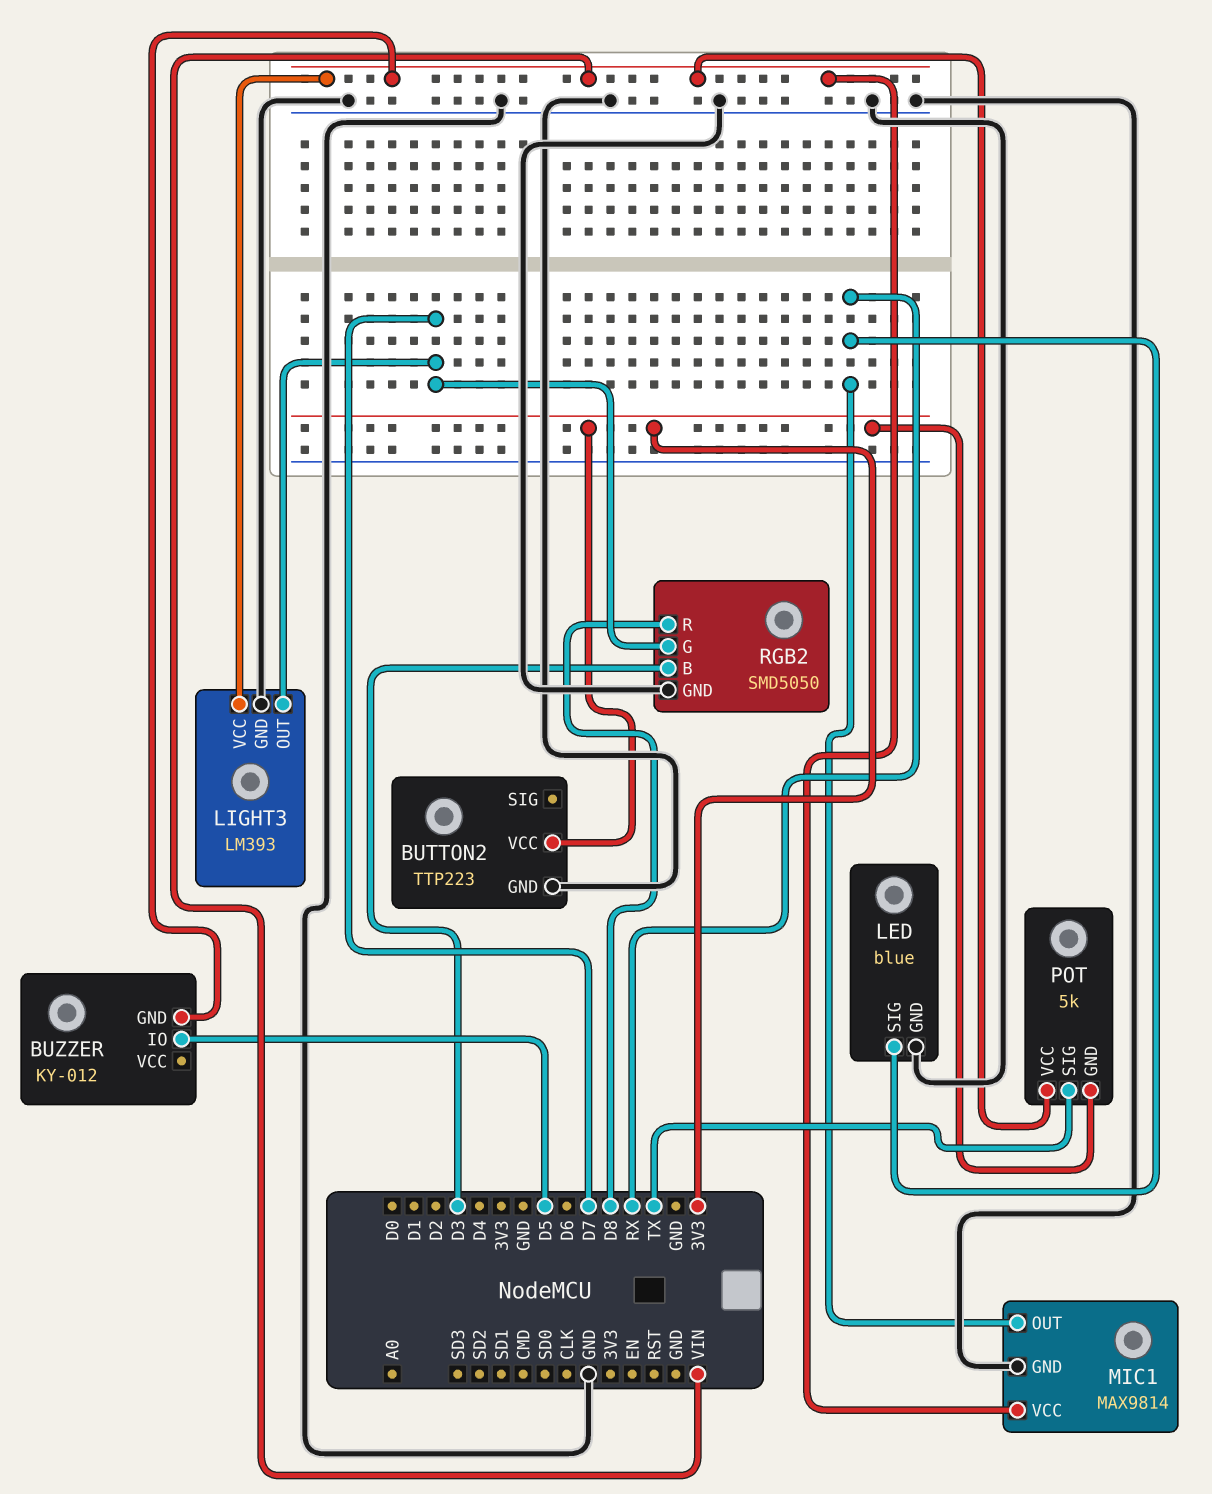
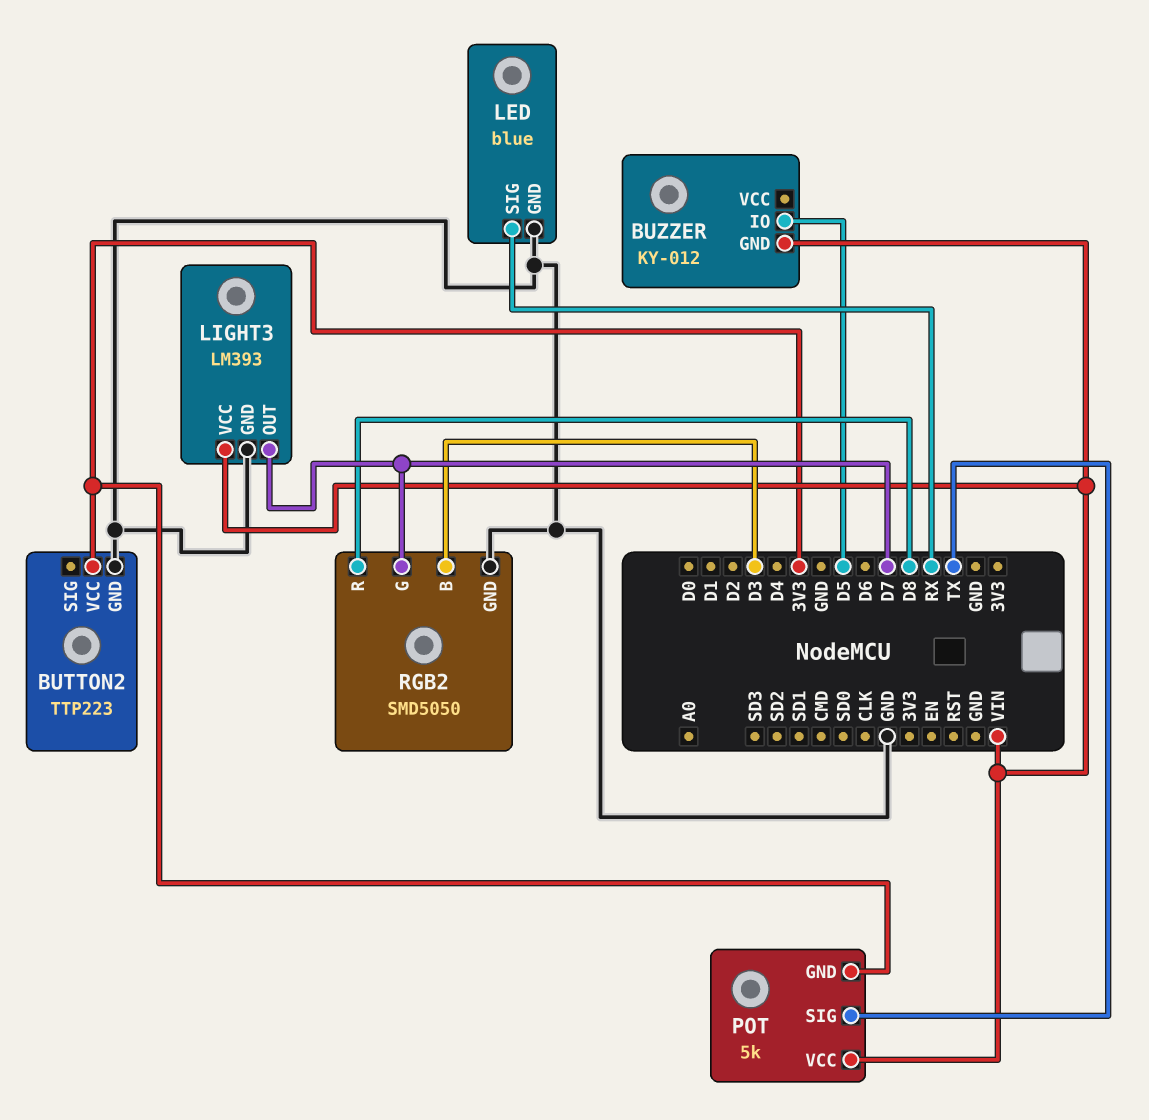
MIC1: MAX9814 -> none
MIC1 pin GND: GND -> none
MIC1 pin OUT: RX -> none
MIC1 pin VCC: VIN -> none

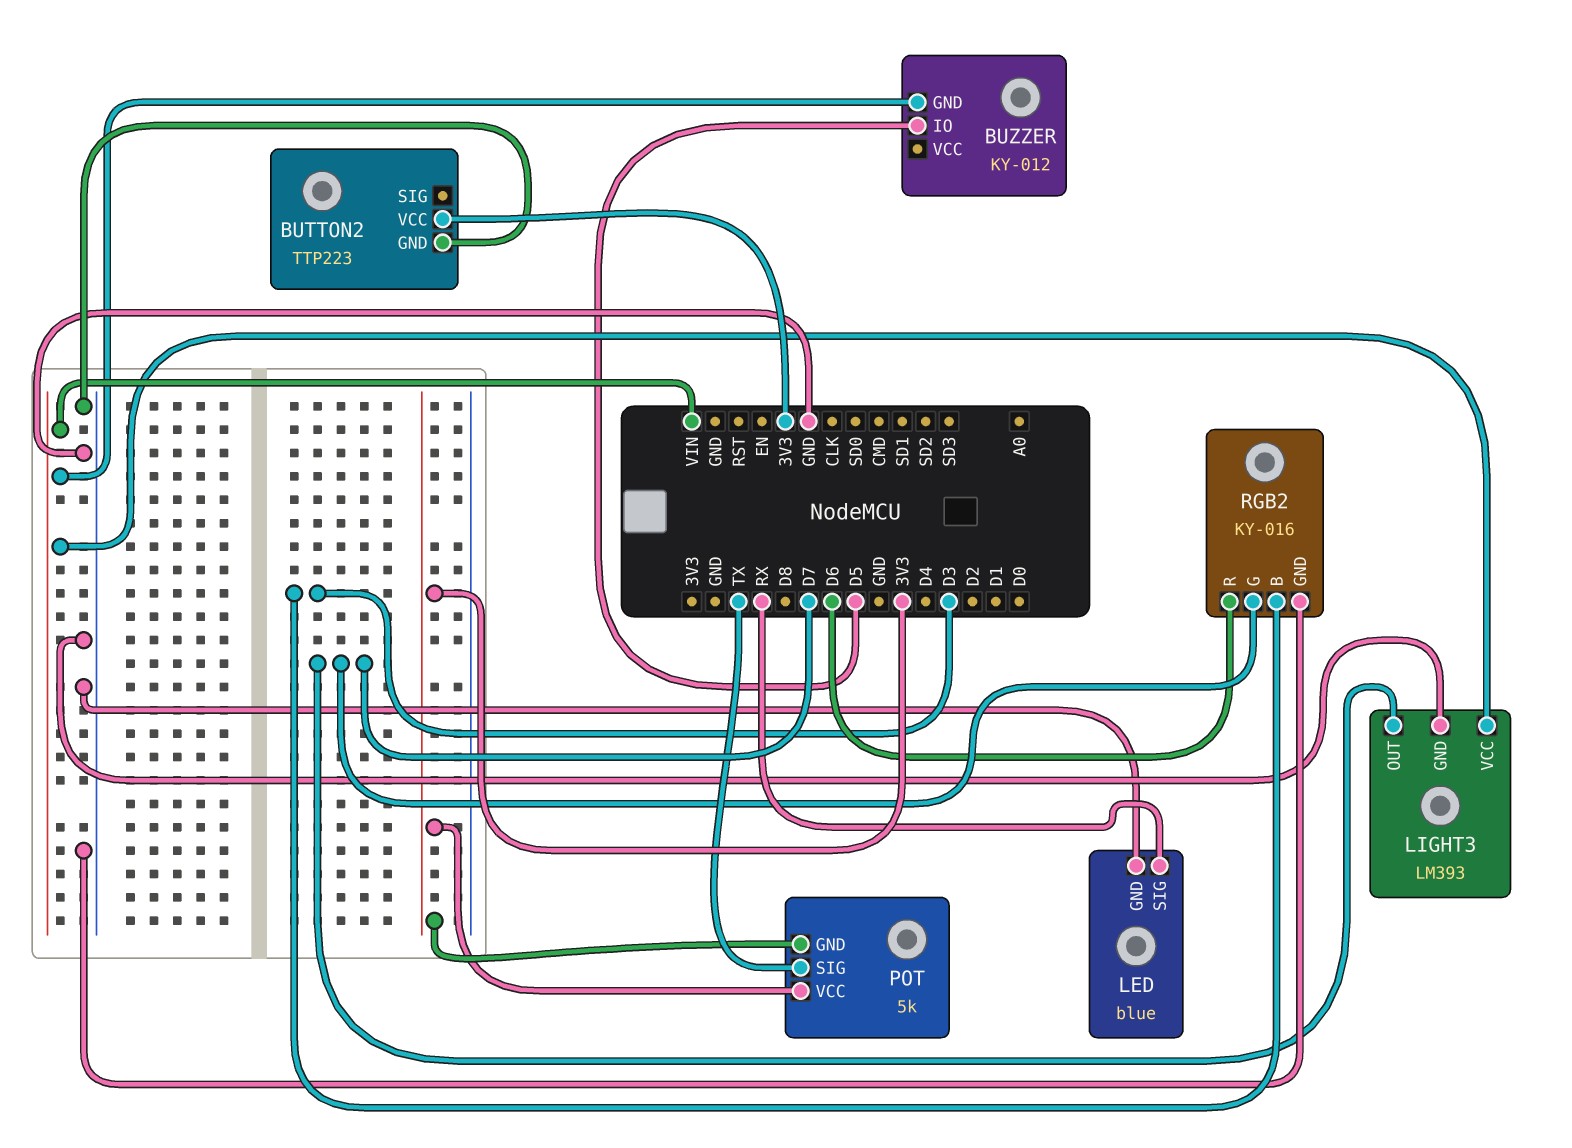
POT pin VCC: VIN -> 3V3
RGB2: SMD5050 -> KY-016
RGB2 pin R: D8 -> D6

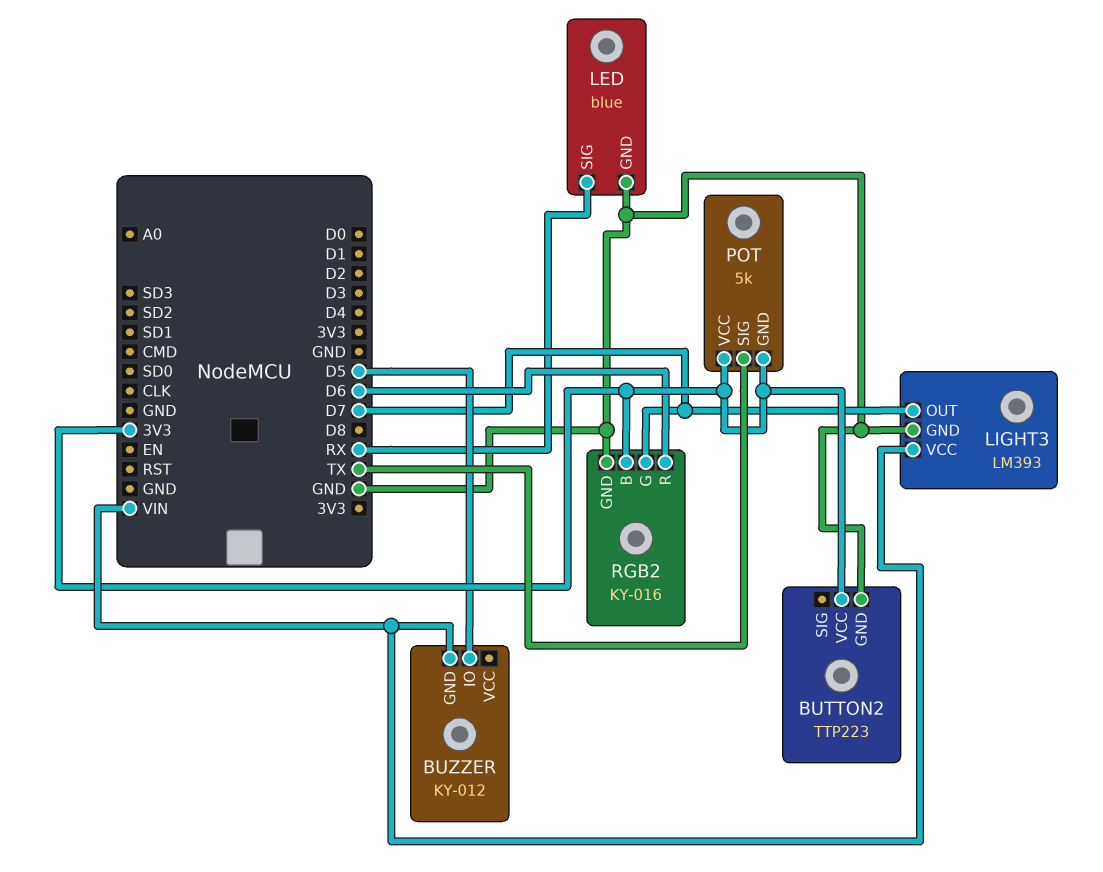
RGB2 pin B: D3 -> 3V3

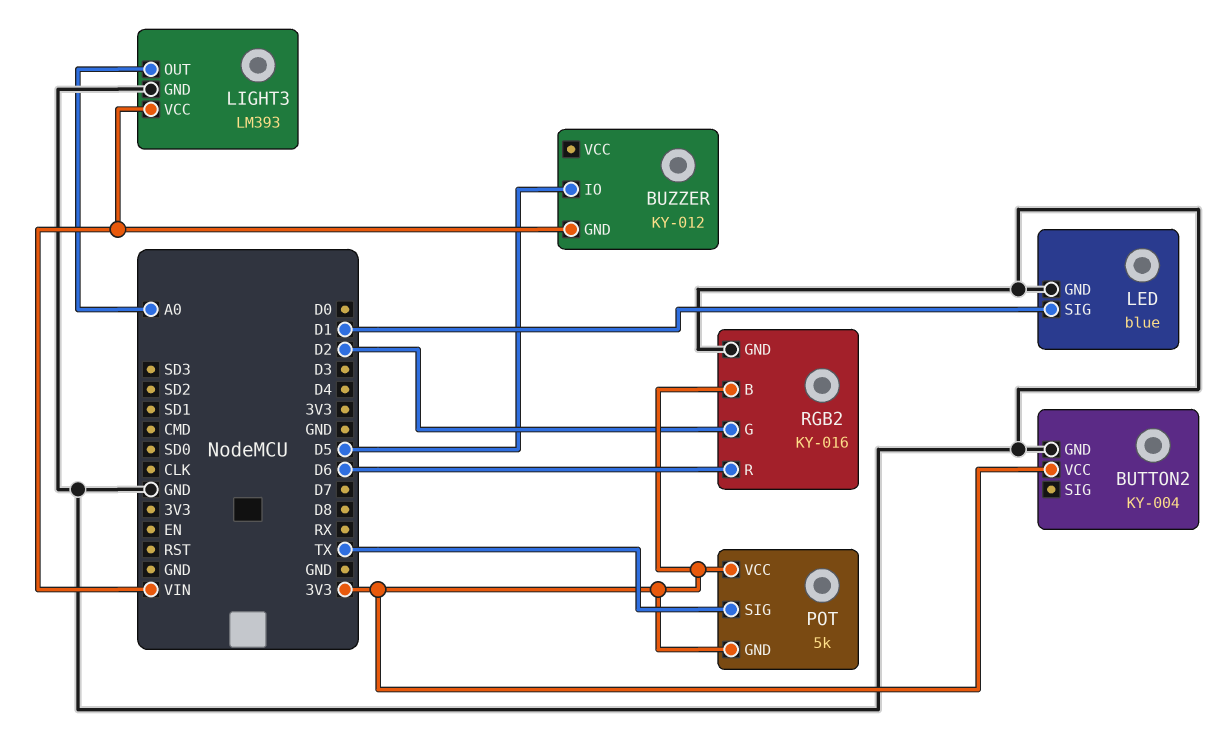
BUTTON2: TTP223 -> KY-004
LED pin SIG: RX -> D1
LIGHT3 pin OUT: D7 -> A0
RGB2 pin G: D7 -> D2

